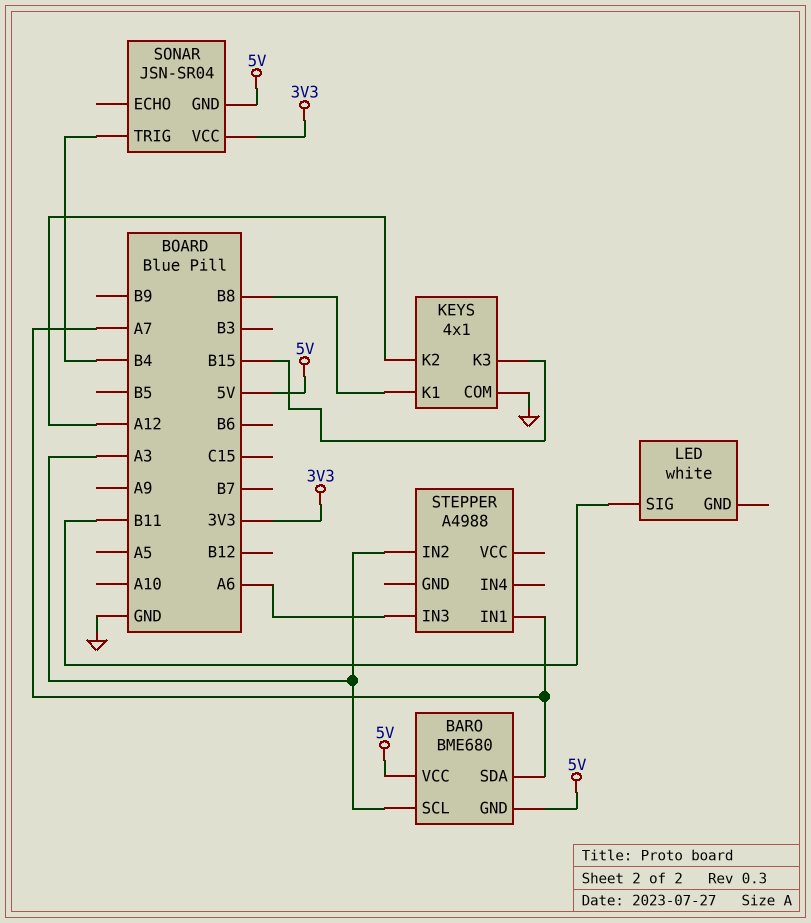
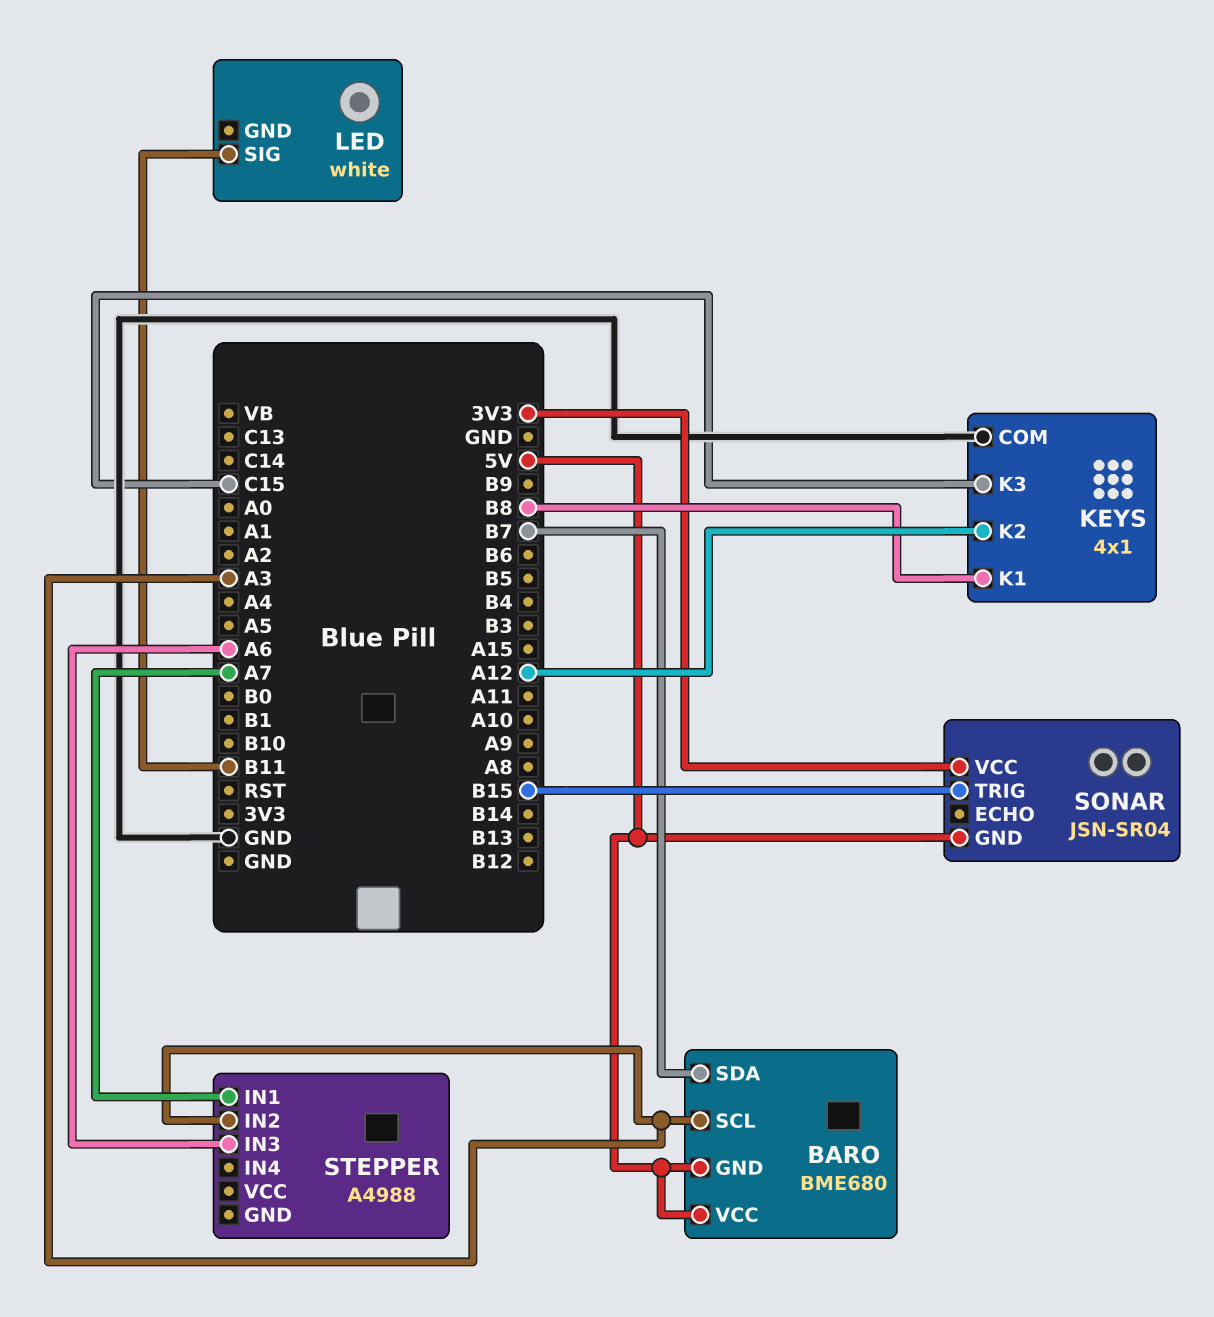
BARO pin SDA: A7 -> B7
KEYS pin K3: B15 -> C15
SONAR pin TRIG: B4 -> B15

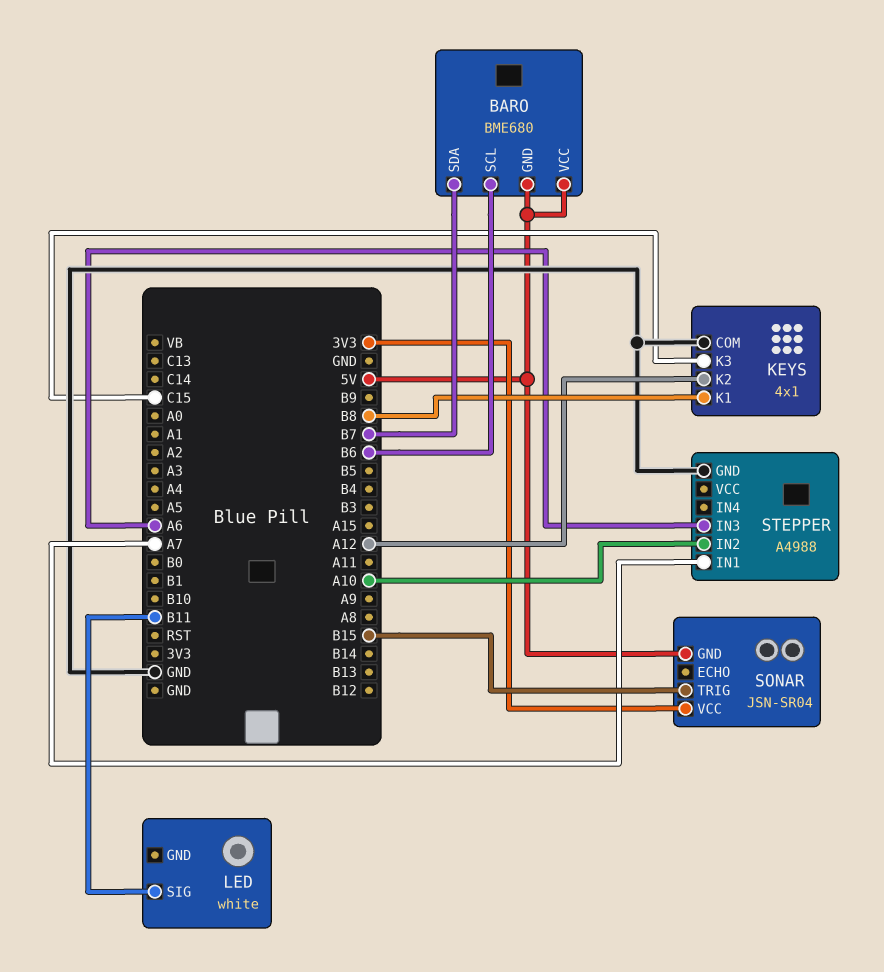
BARO pin SCL: A3 -> B6
STEPPER pin GND: none -> GND
STEPPER pin IN2: A3 -> A10

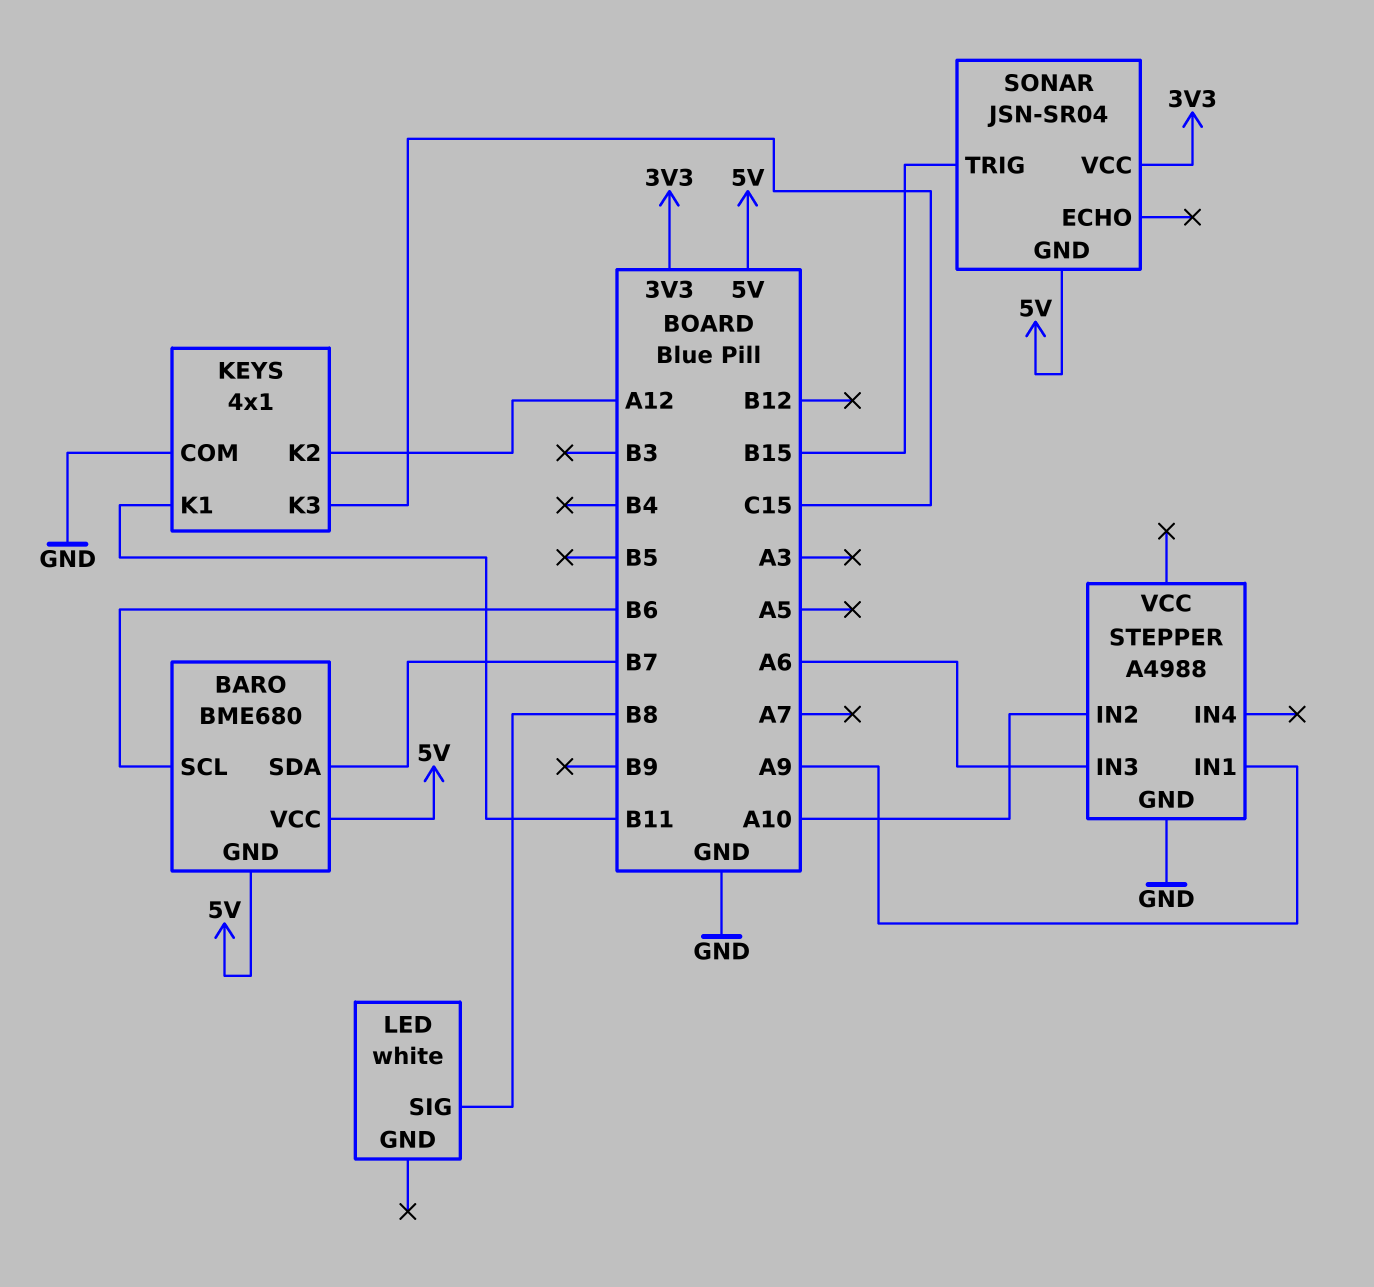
KEYS pin K1: B8 -> B11
LED pin SIG: B11 -> B8
STEPPER pin IN1: A7 -> A9

